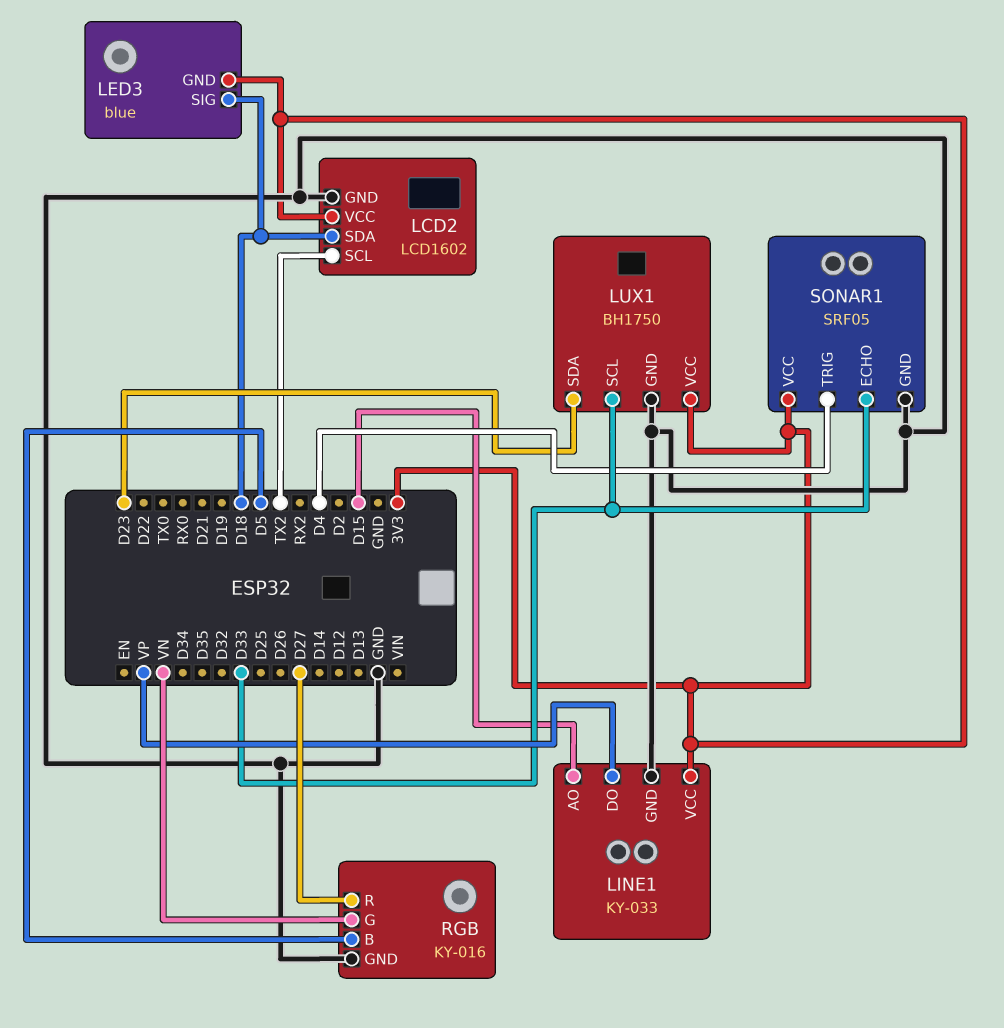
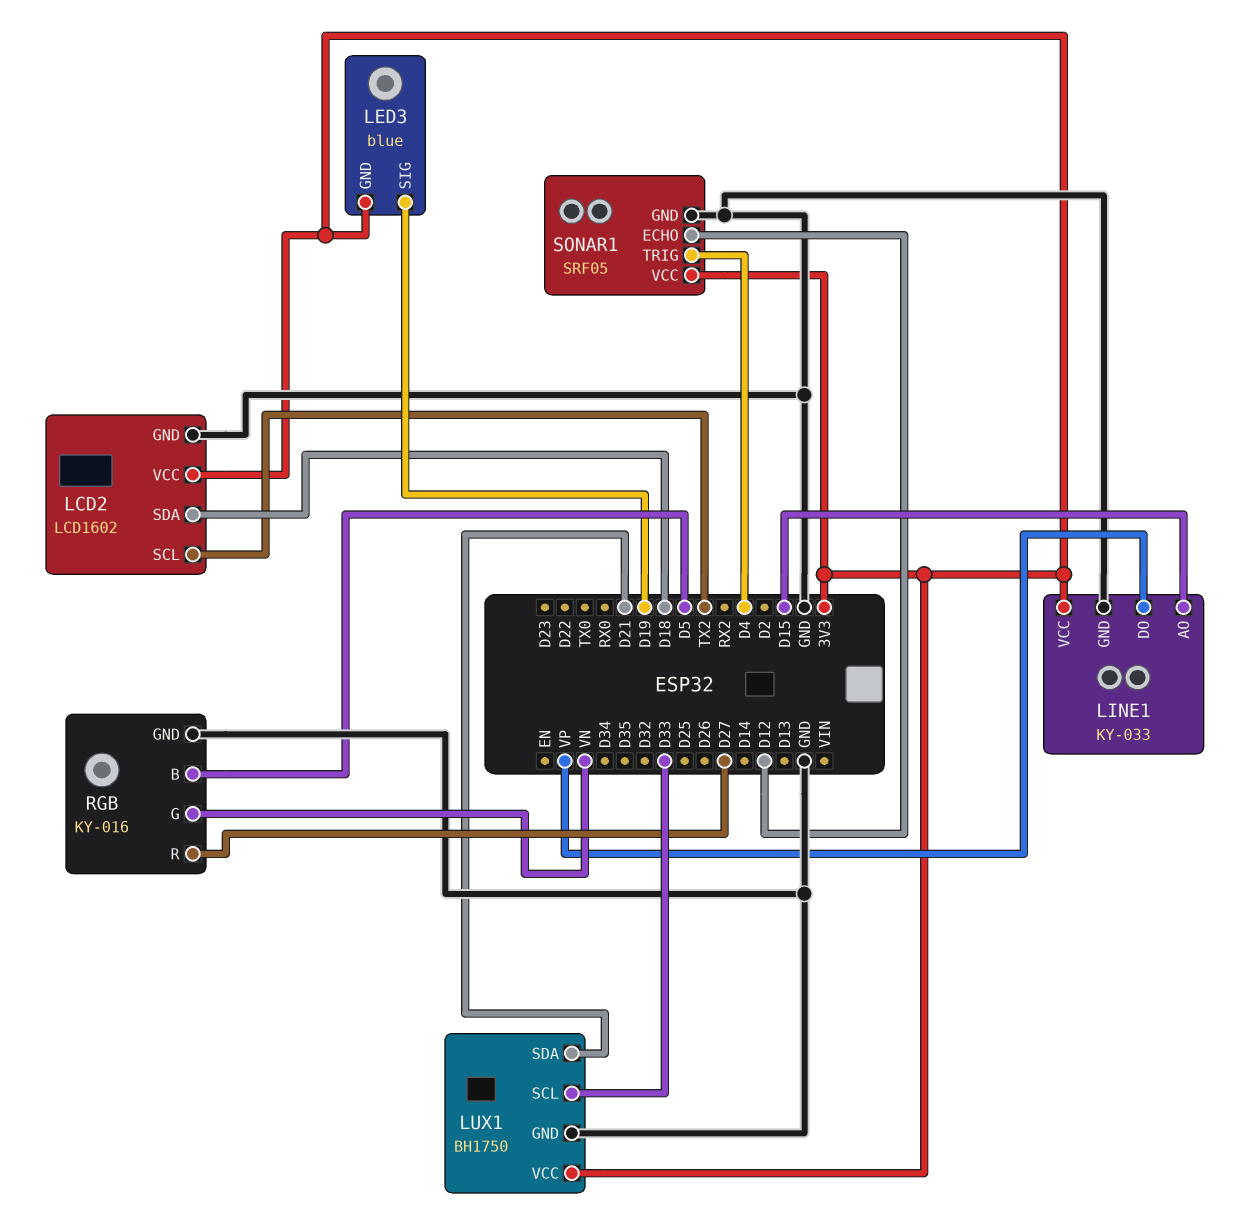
LED3 pin SIG: D18 -> D19
LUX1 pin SDA: D23 -> D21
SONAR1 pin ECHO: D33 -> D12

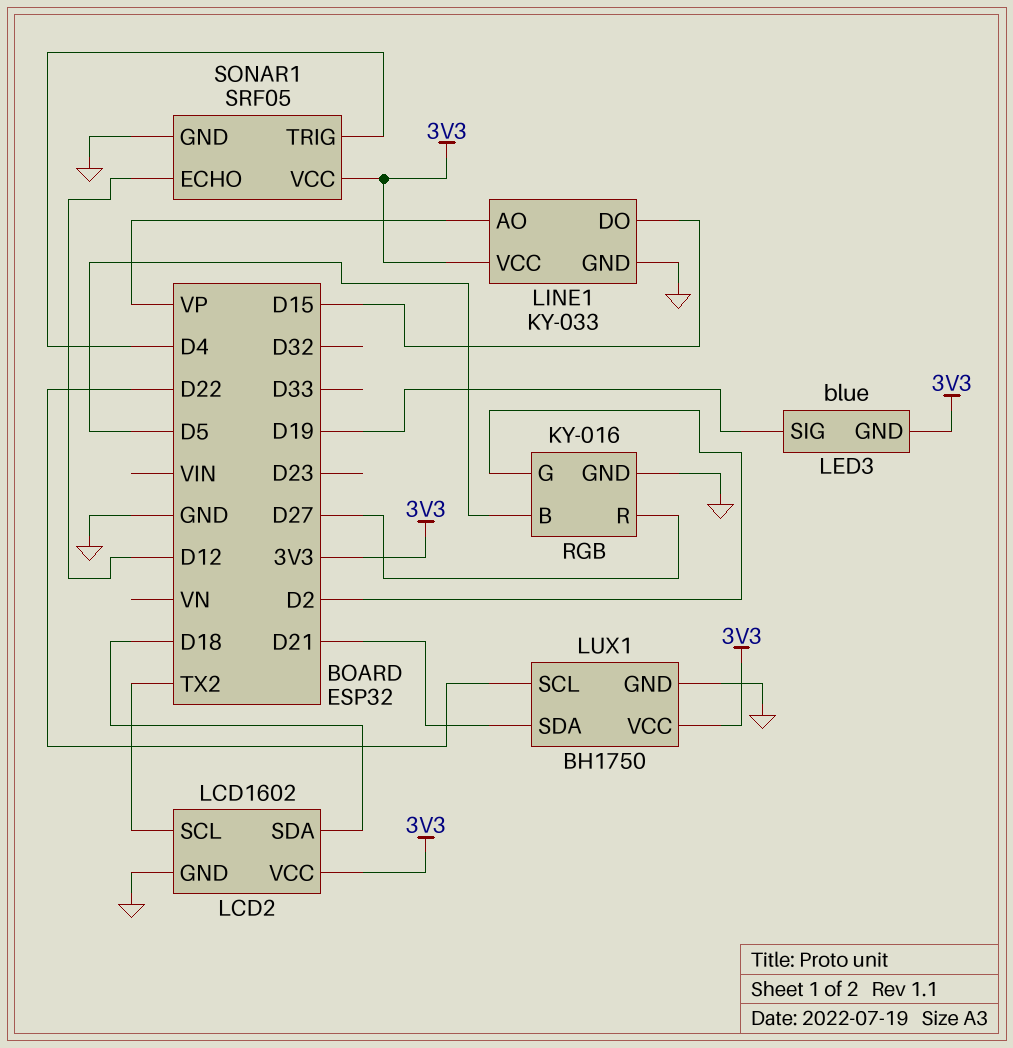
LINE1 pin AO: D15 -> VP
LINE1 pin DO: VP -> D15
LUX1 pin SCL: D33 -> D22
RGB pin G: VN -> D2

